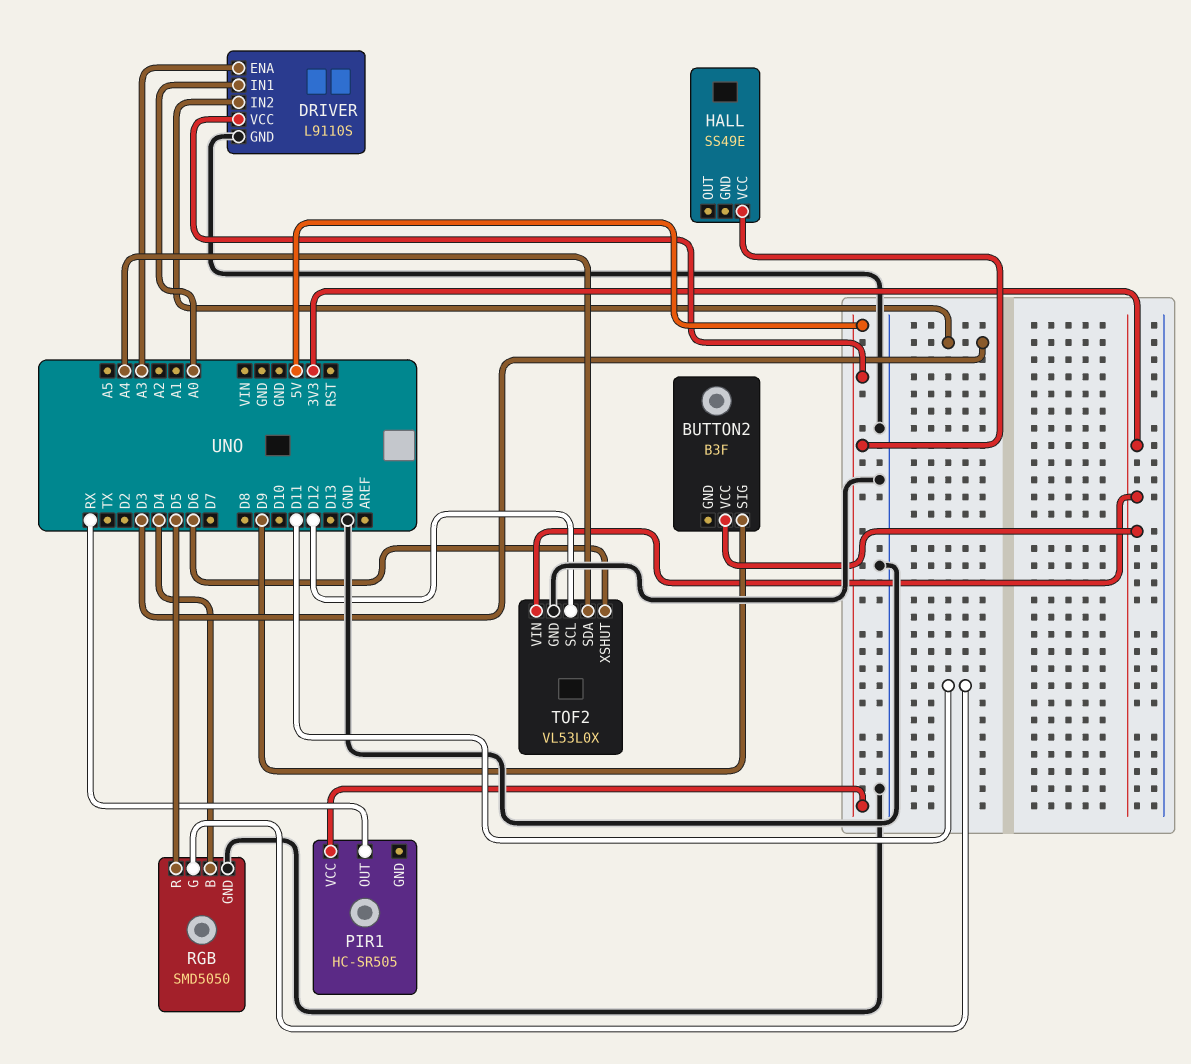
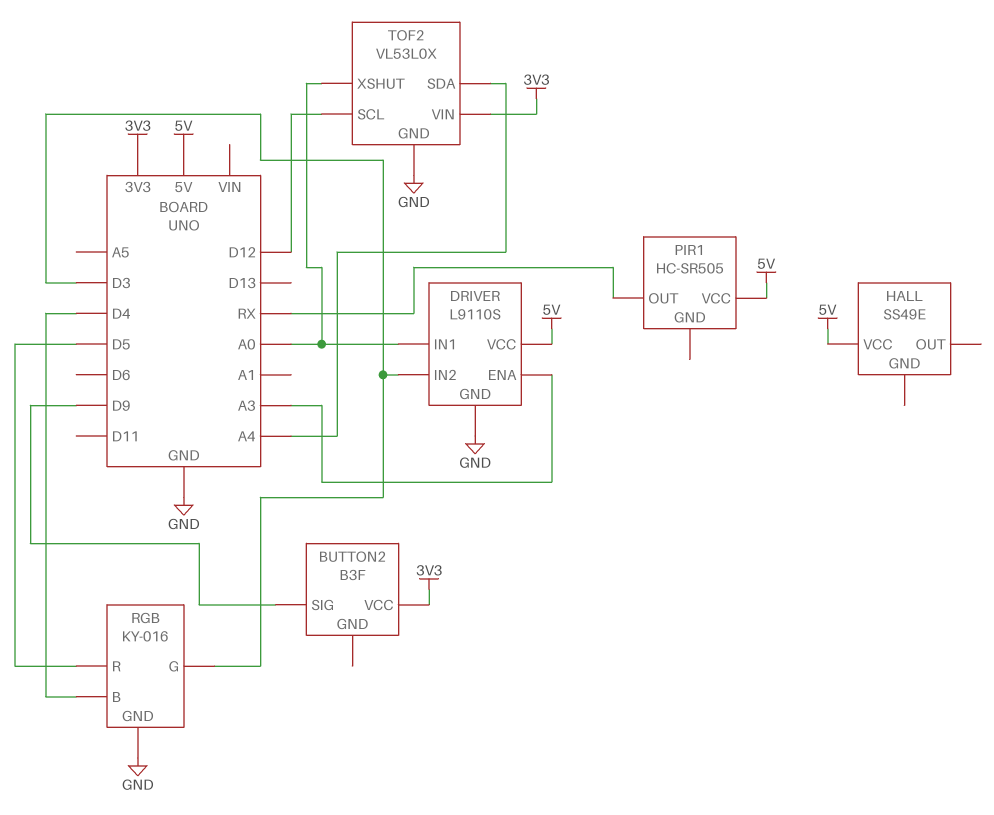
RGB: SMD5050 -> KY-016
RGB pin G: D11 -> D3
TOF2 pin XSHUT: D6 -> A0

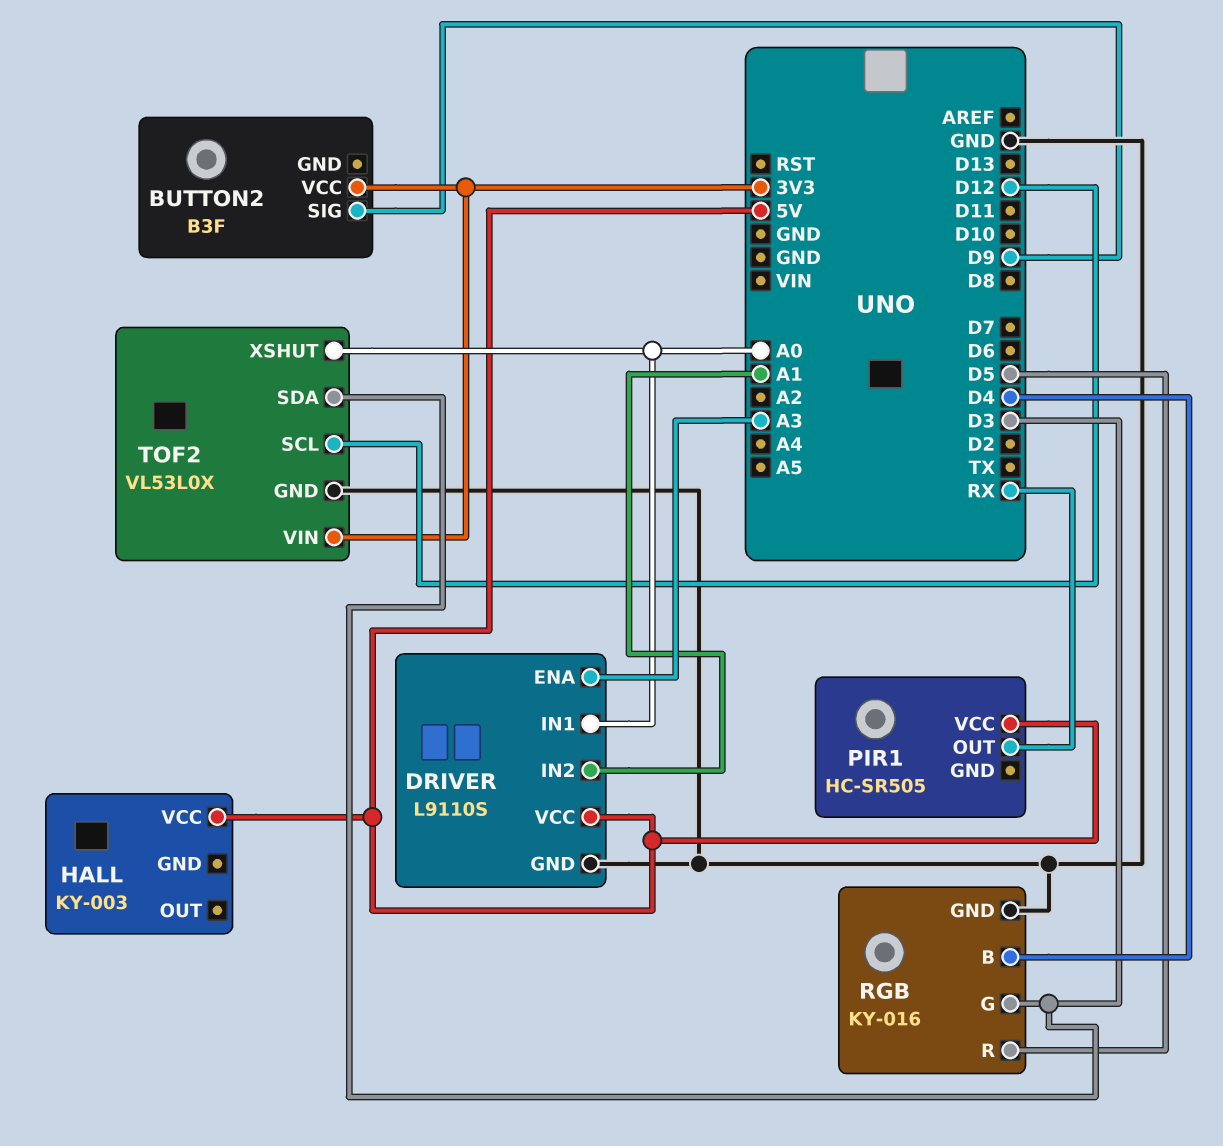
DRIVER pin IN2: D3 -> A1
HALL: SS49E -> KY-003
TOF2 pin SDA: A4 -> D3

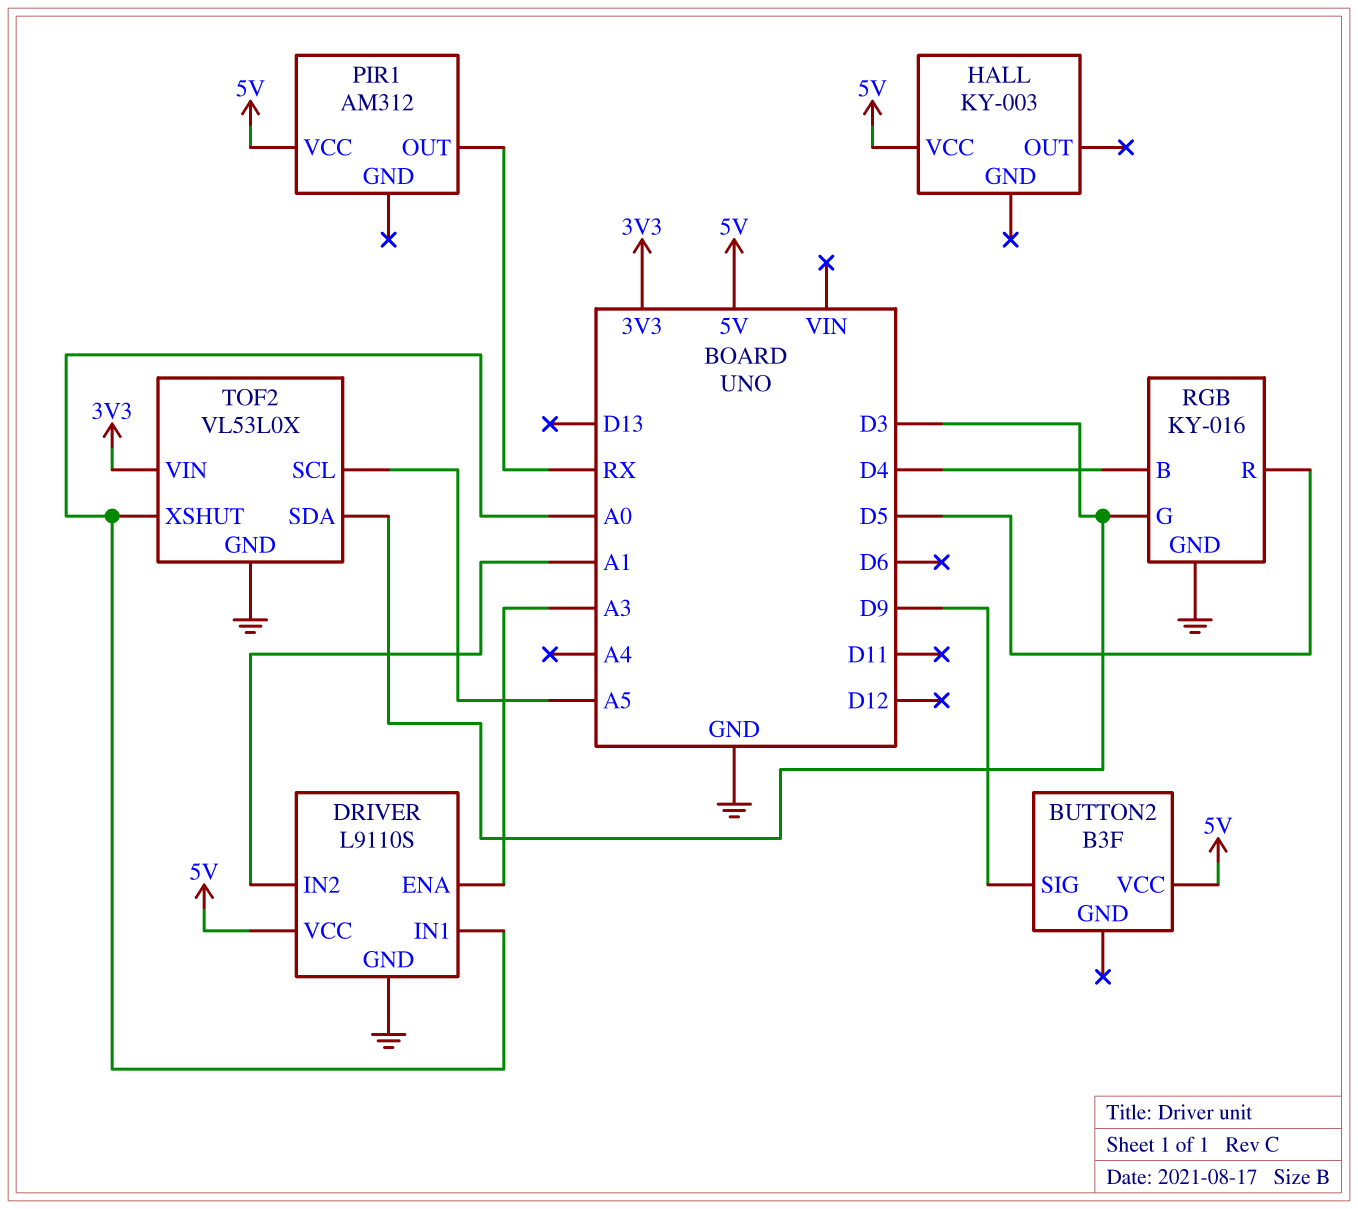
BUTTON2 pin VCC: 3V3 -> 5V
PIR1: HC-SR505 -> AM312
TOF2 pin SCL: D12 -> A5

